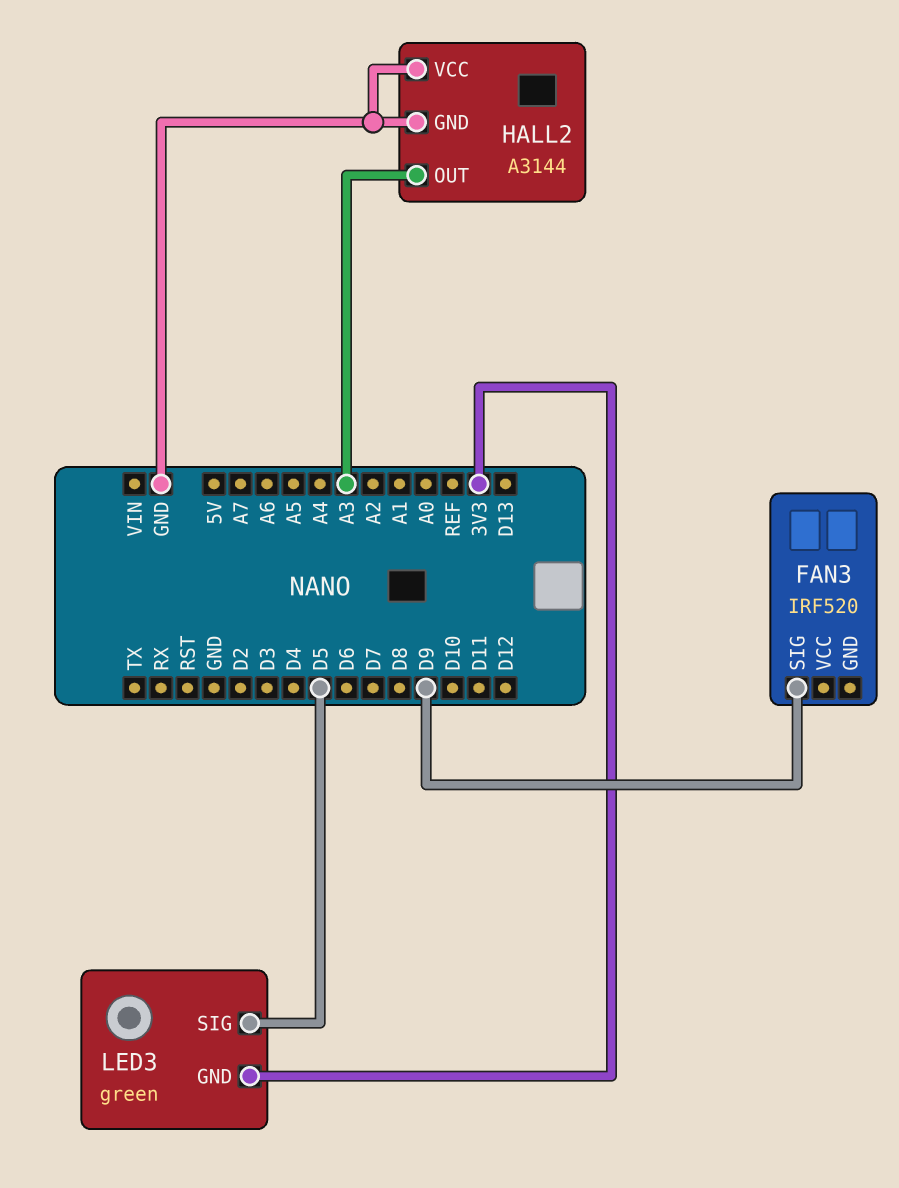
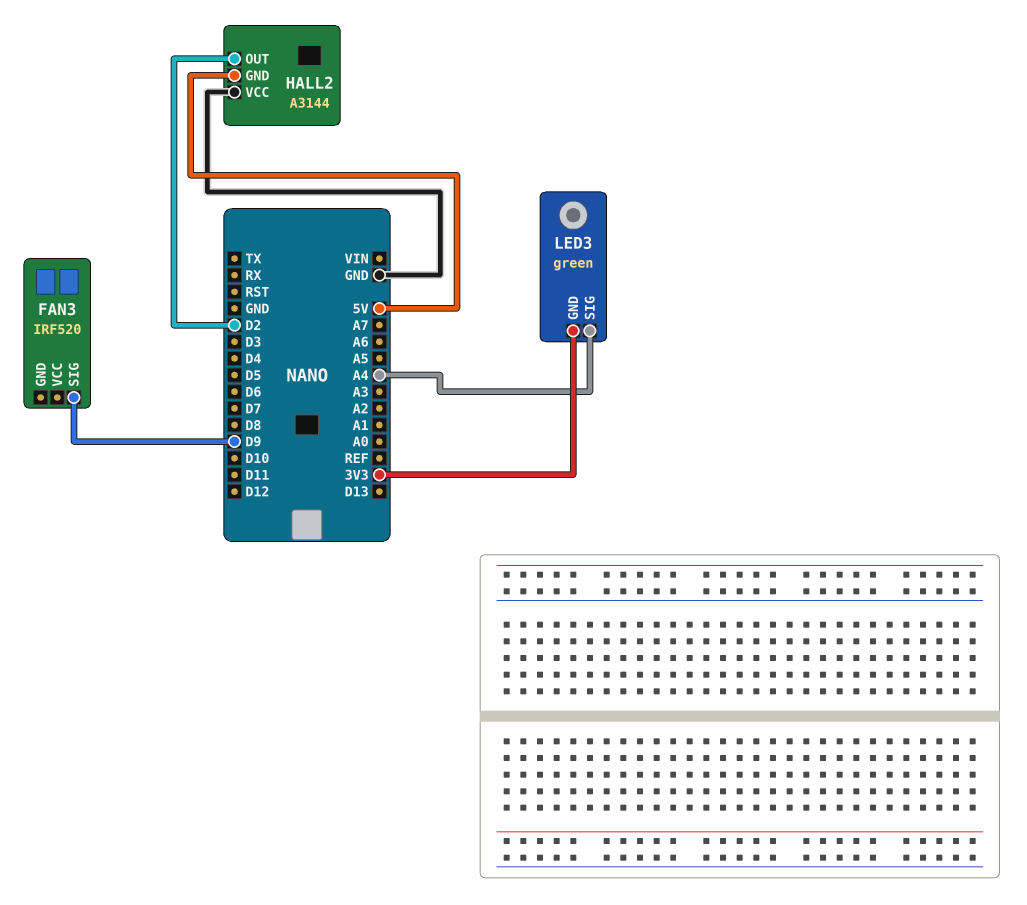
HALL2 pin GND: GND -> 5V
HALL2 pin OUT: A3 -> D2
LED3 pin SIG: D5 -> A4

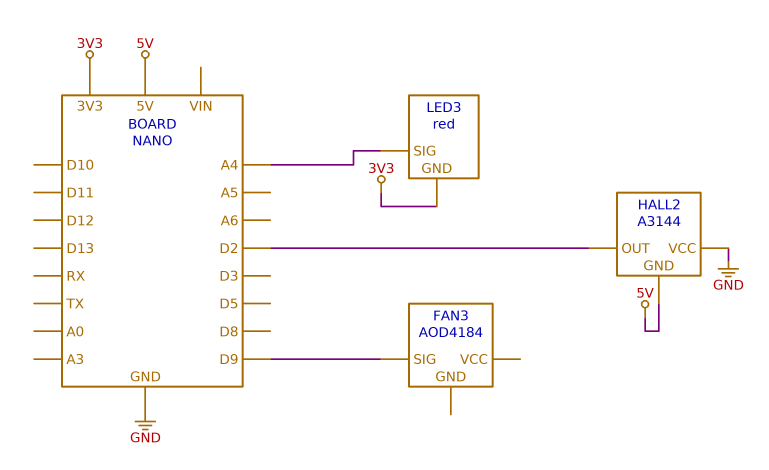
FAN3: IRF520 -> AOD4184
LED3: green -> red

